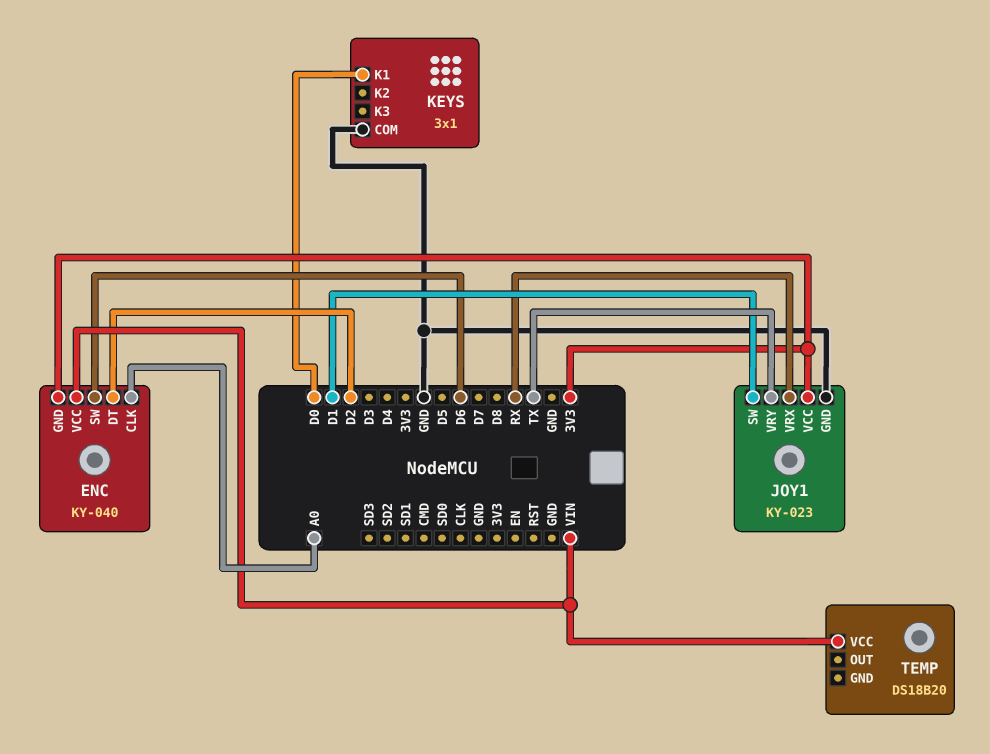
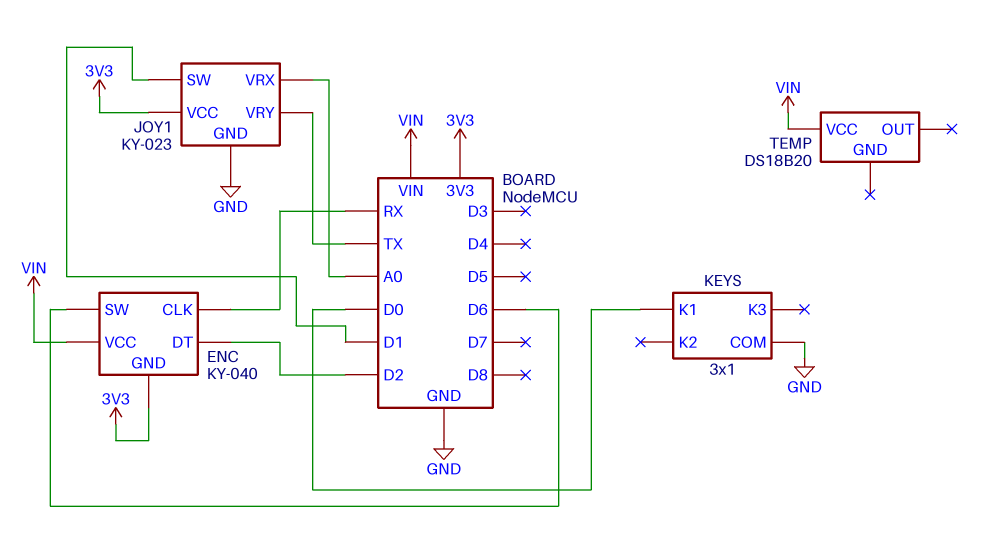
ENC pin CLK: A0 -> RX
JOY1 pin VRX: RX -> A0

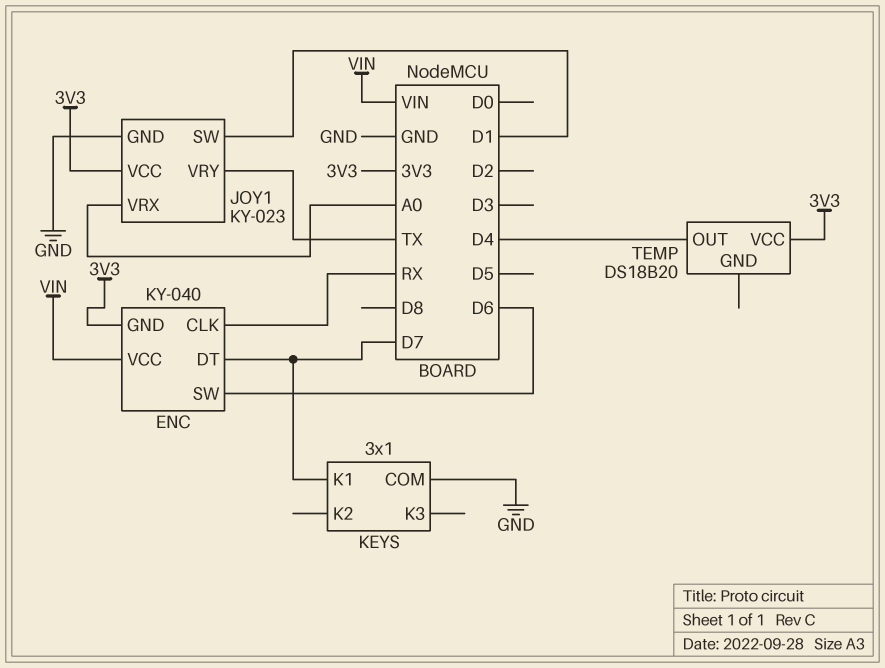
ENC pin DT: D2 -> D7
KEYS pin K1: D0 -> D7
TEMP pin OUT: none -> D4
TEMP pin VCC: VIN -> 3V3

